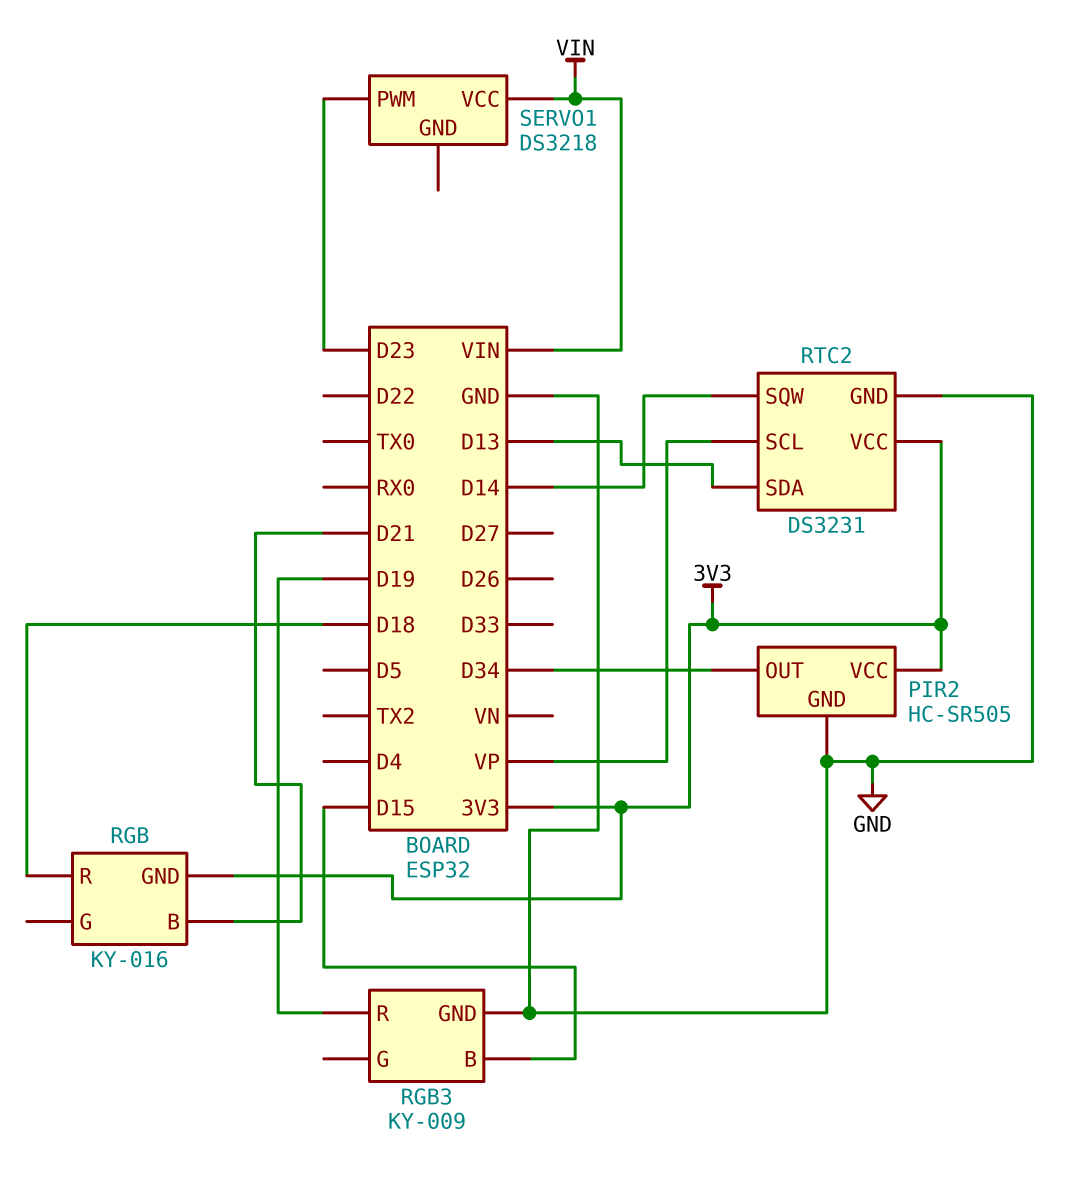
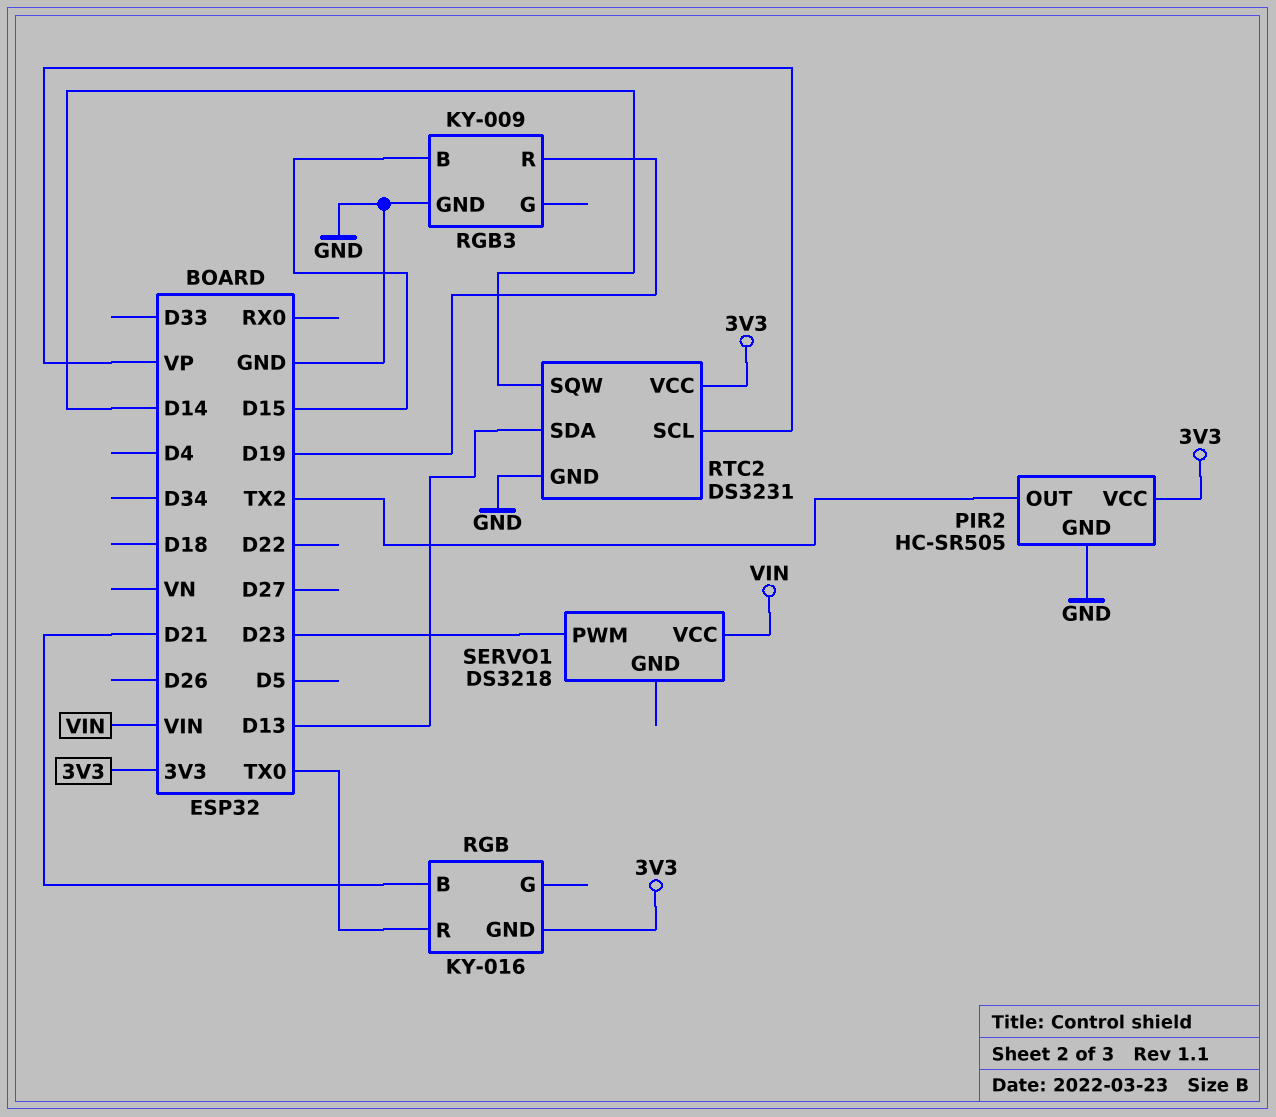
PIR2 pin OUT: D34 -> TX2
RGB pin R: D18 -> TX0

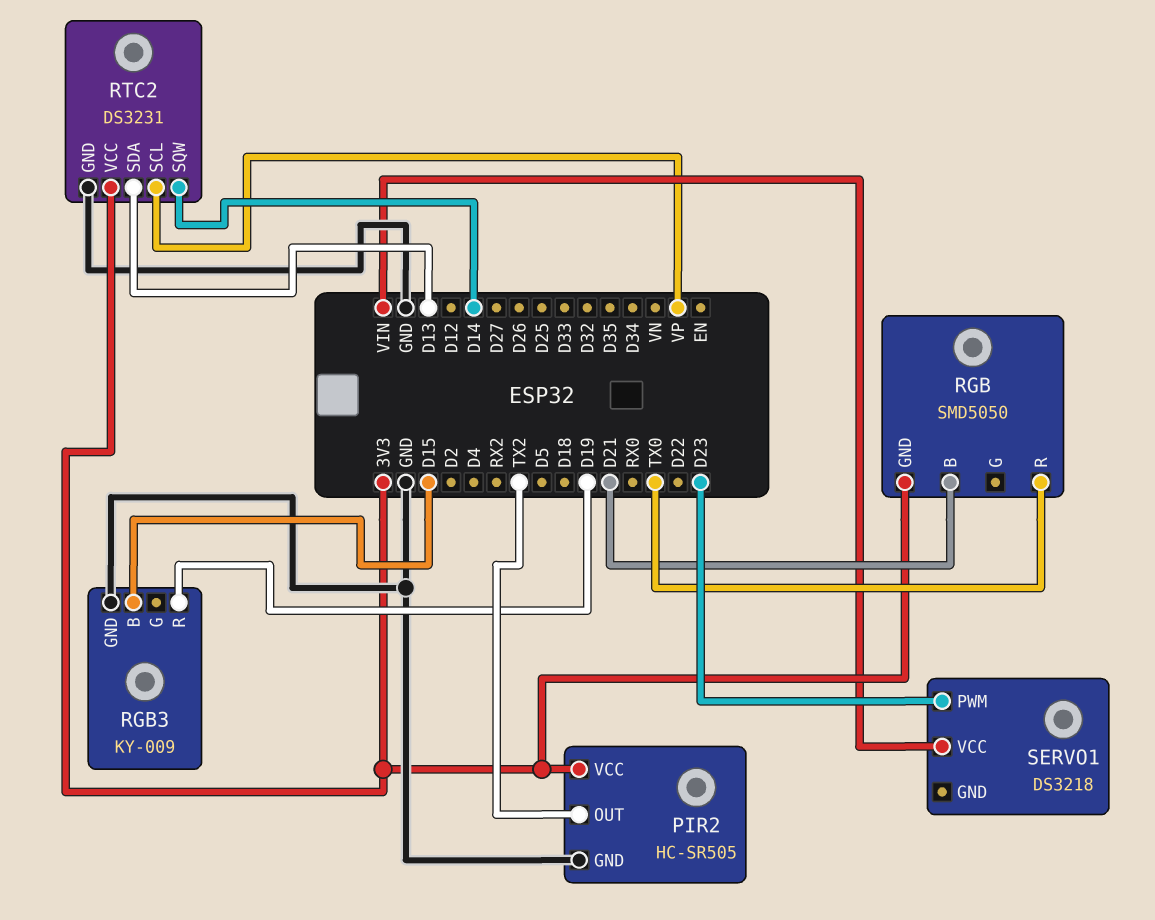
RGB: KY-016 -> SMD5050

